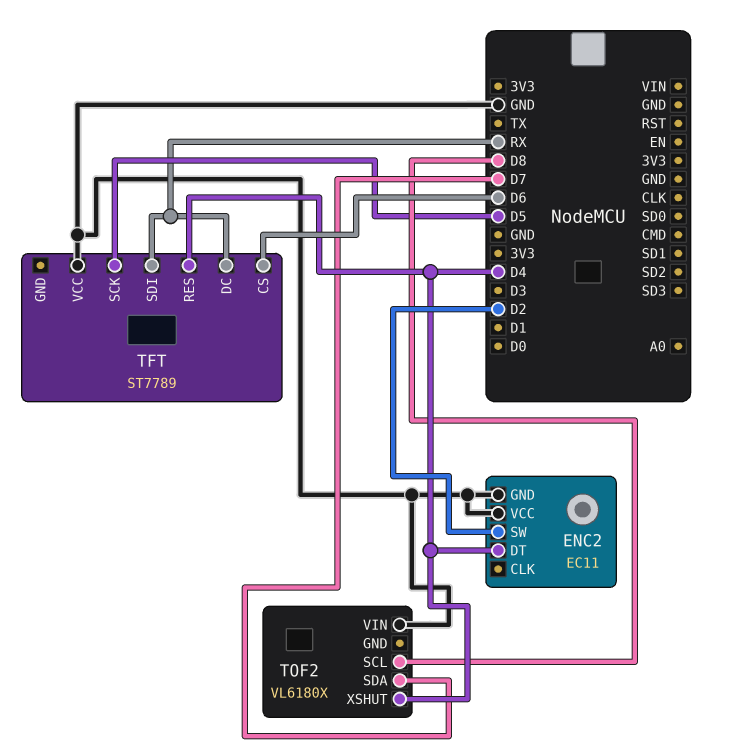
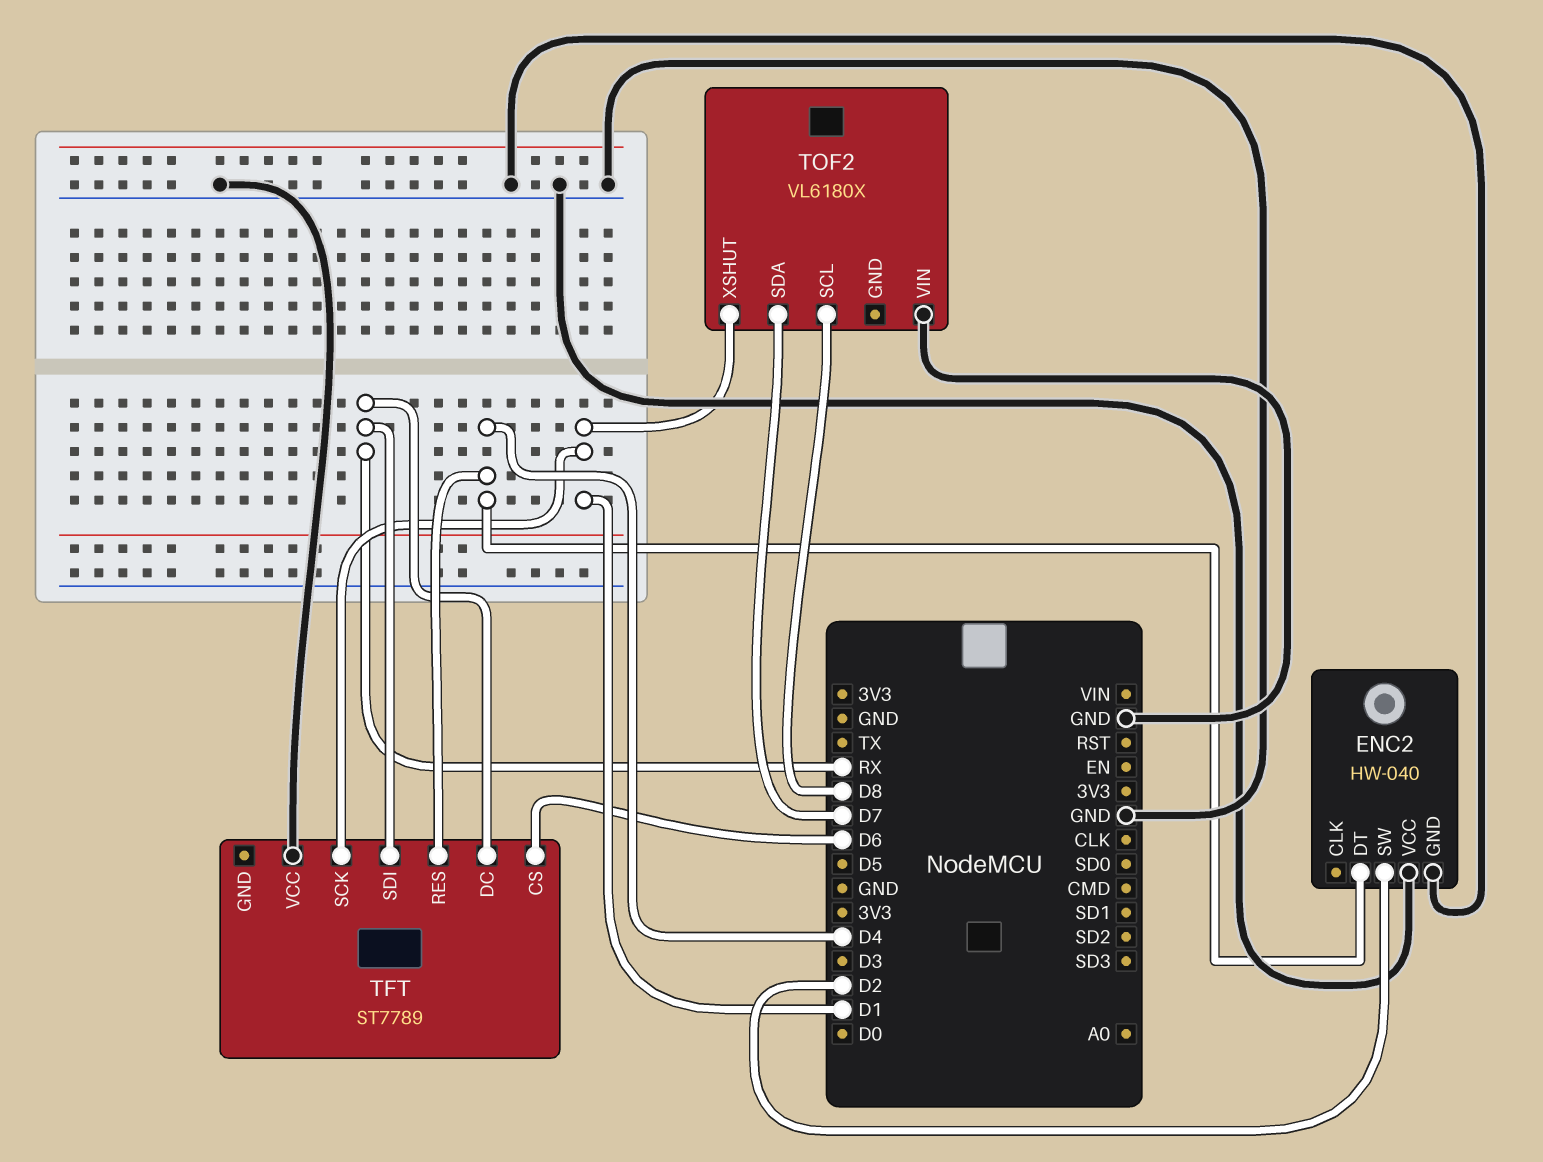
ENC2: EC11 -> HW-040
TFT pin SCK: D5 -> D1
TOF2 pin XSHUT: D4 -> D1

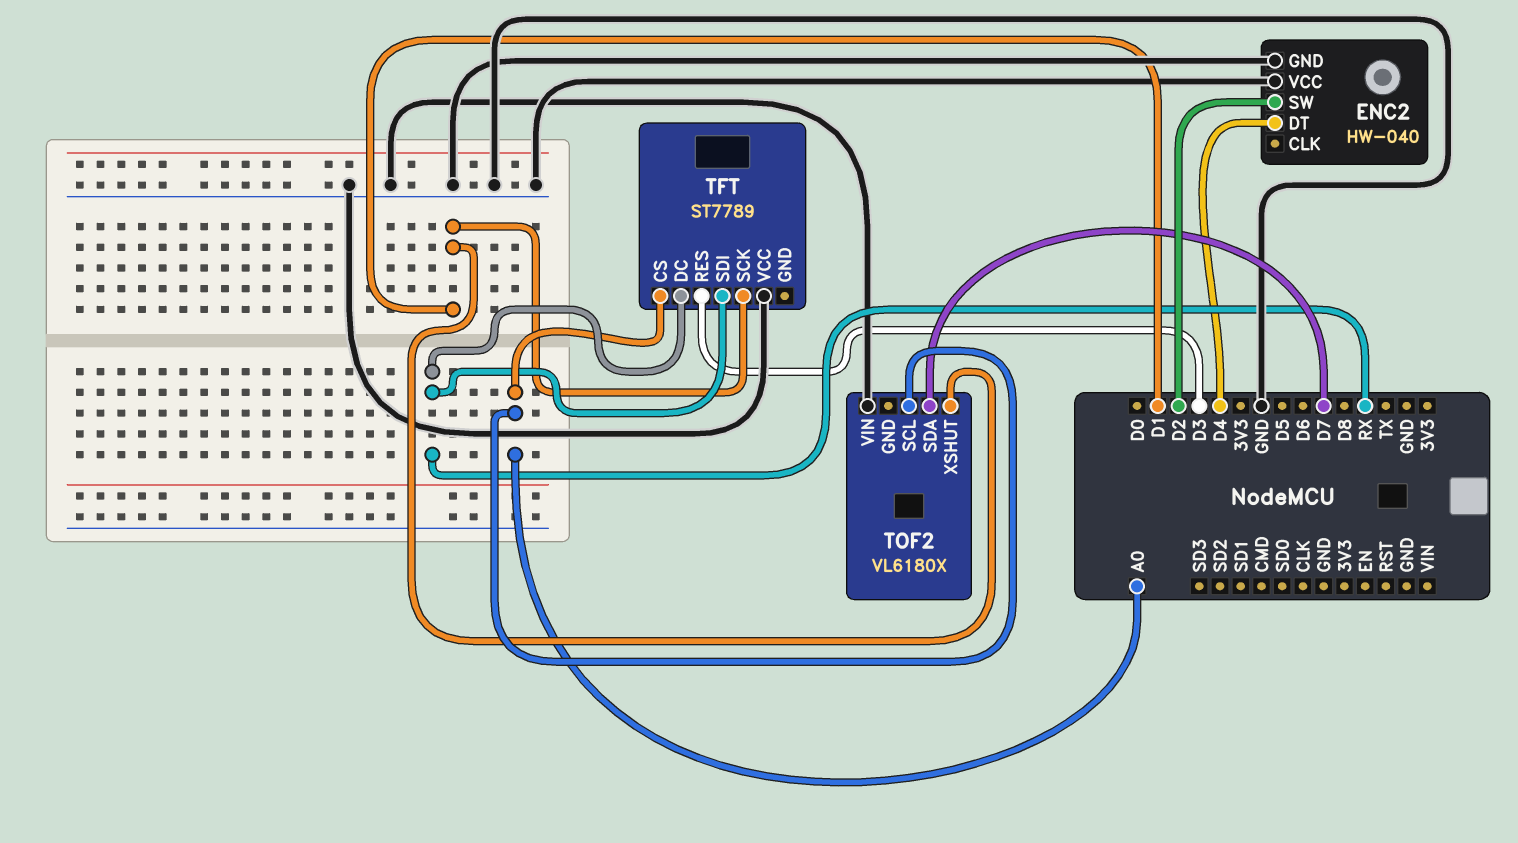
TFT pin CS: D6 -> A0
TFT pin RES: D4 -> D3
TOF2 pin SCL: D8 -> A0

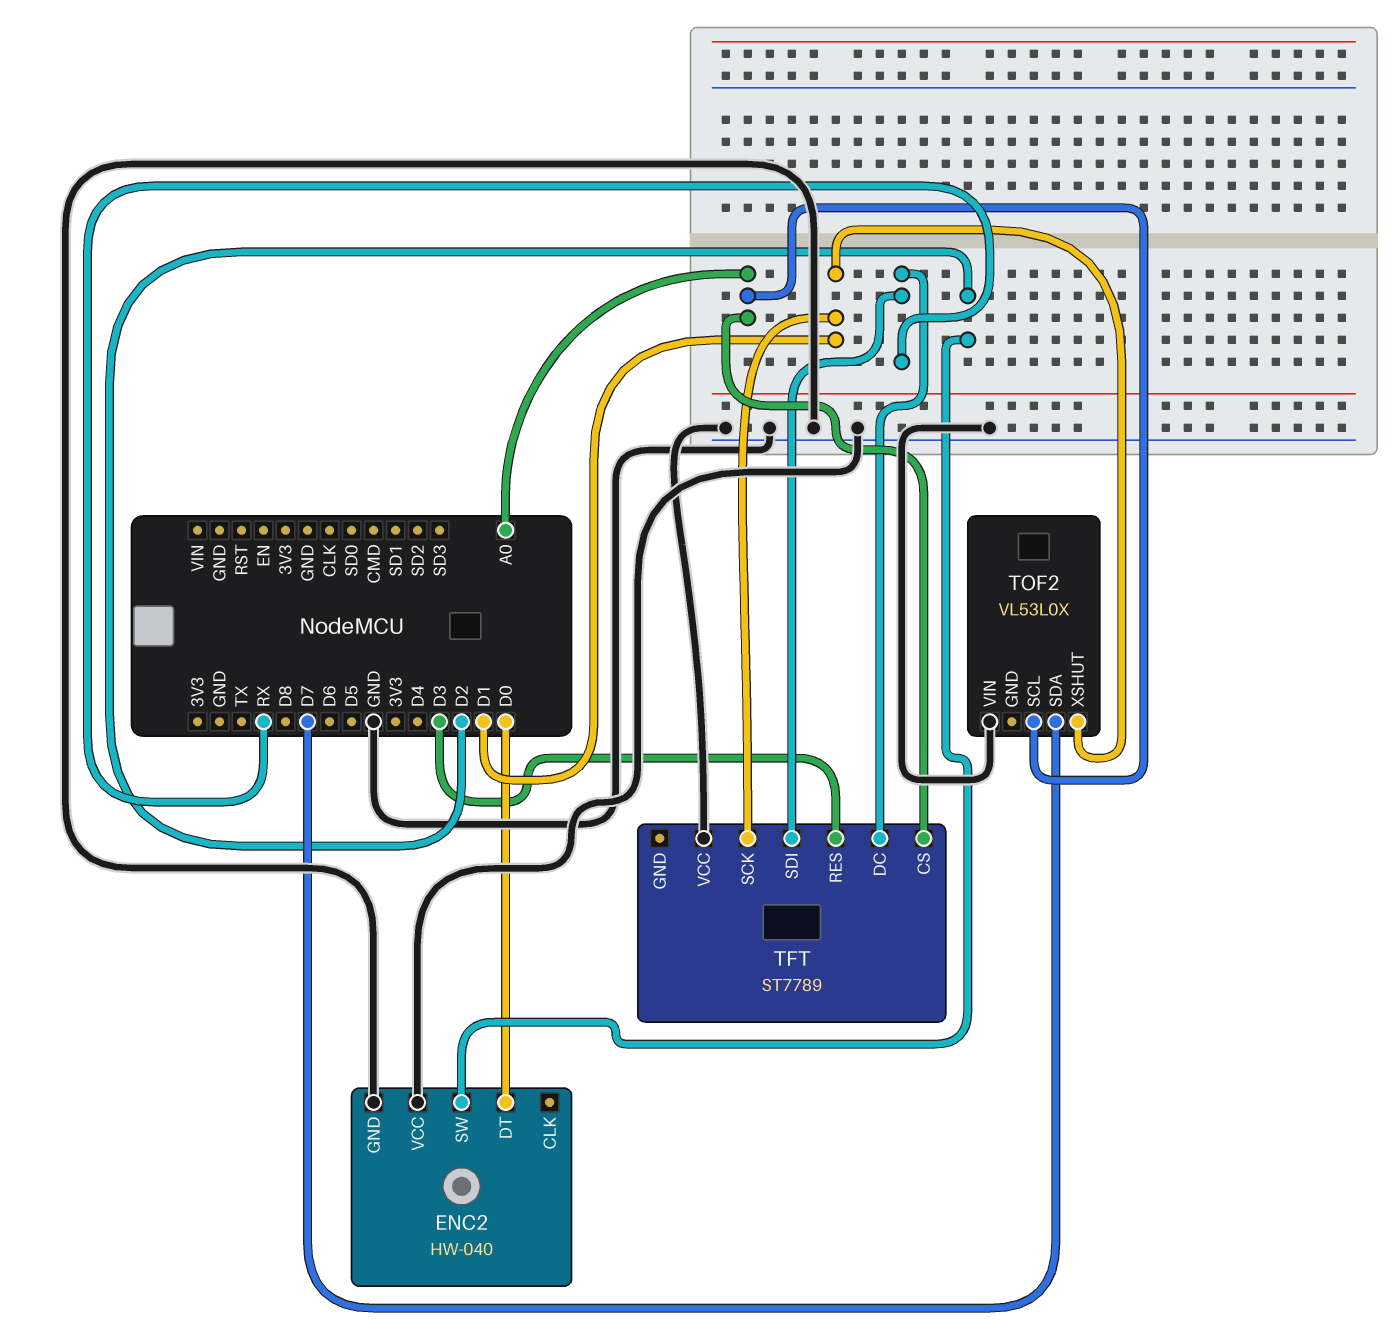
ENC2 pin DT: D4 -> D0
TOF2: VL6180X -> VL53L0X

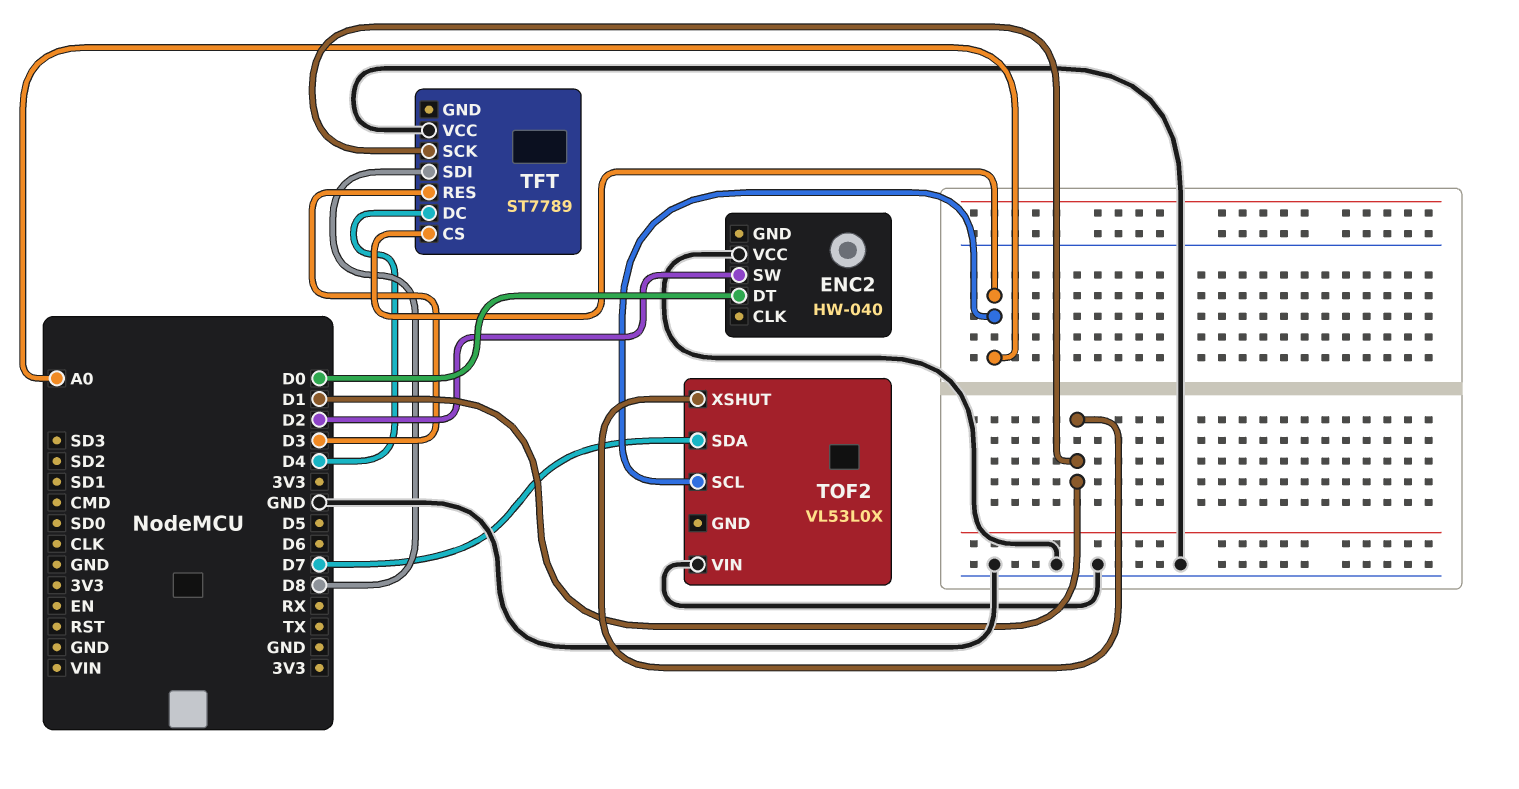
ENC2 pin GND: GND -> none
TFT pin DC: RX -> D4
TFT pin SDI: RX -> D8

